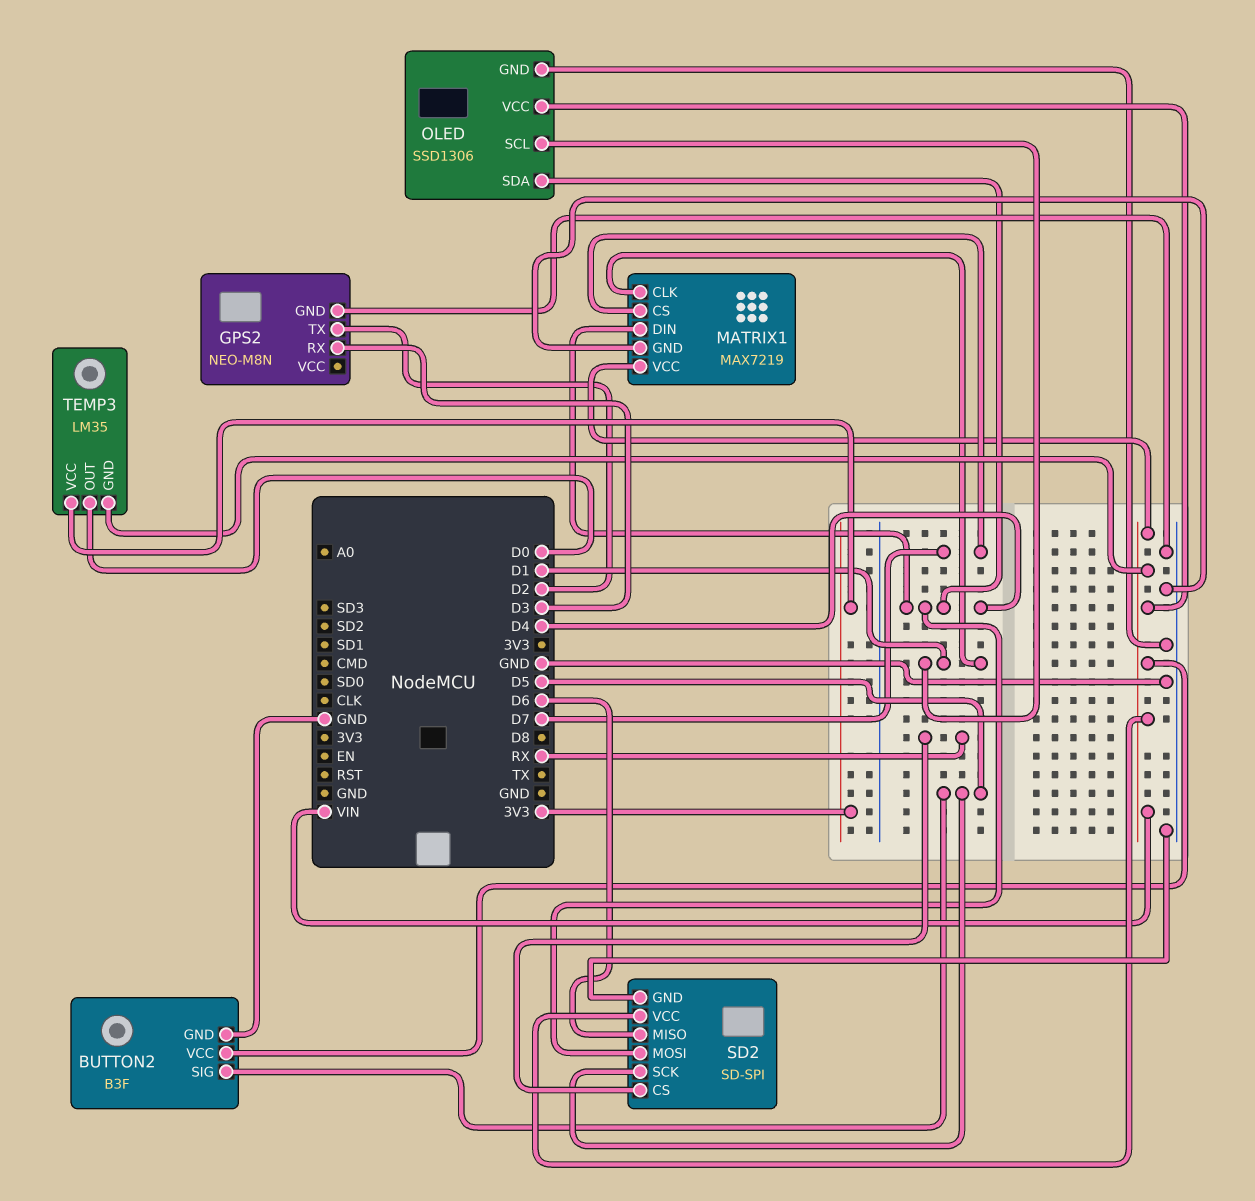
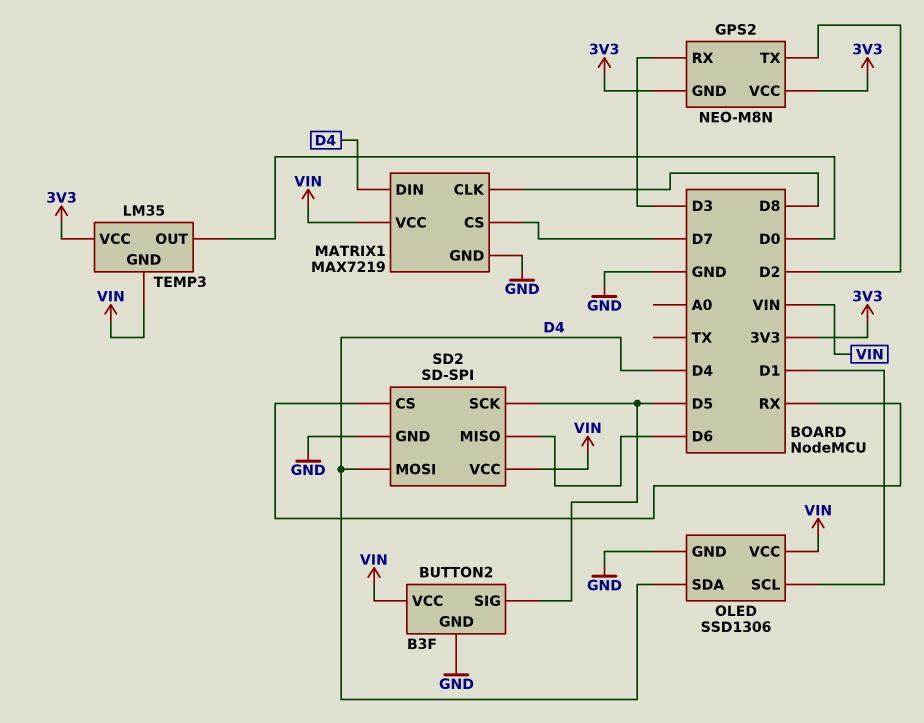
GPS2 pin GND: GND -> 3V3
GPS2 pin VCC: none -> 3V3
MATRIX1 pin CLK: D1 -> D8

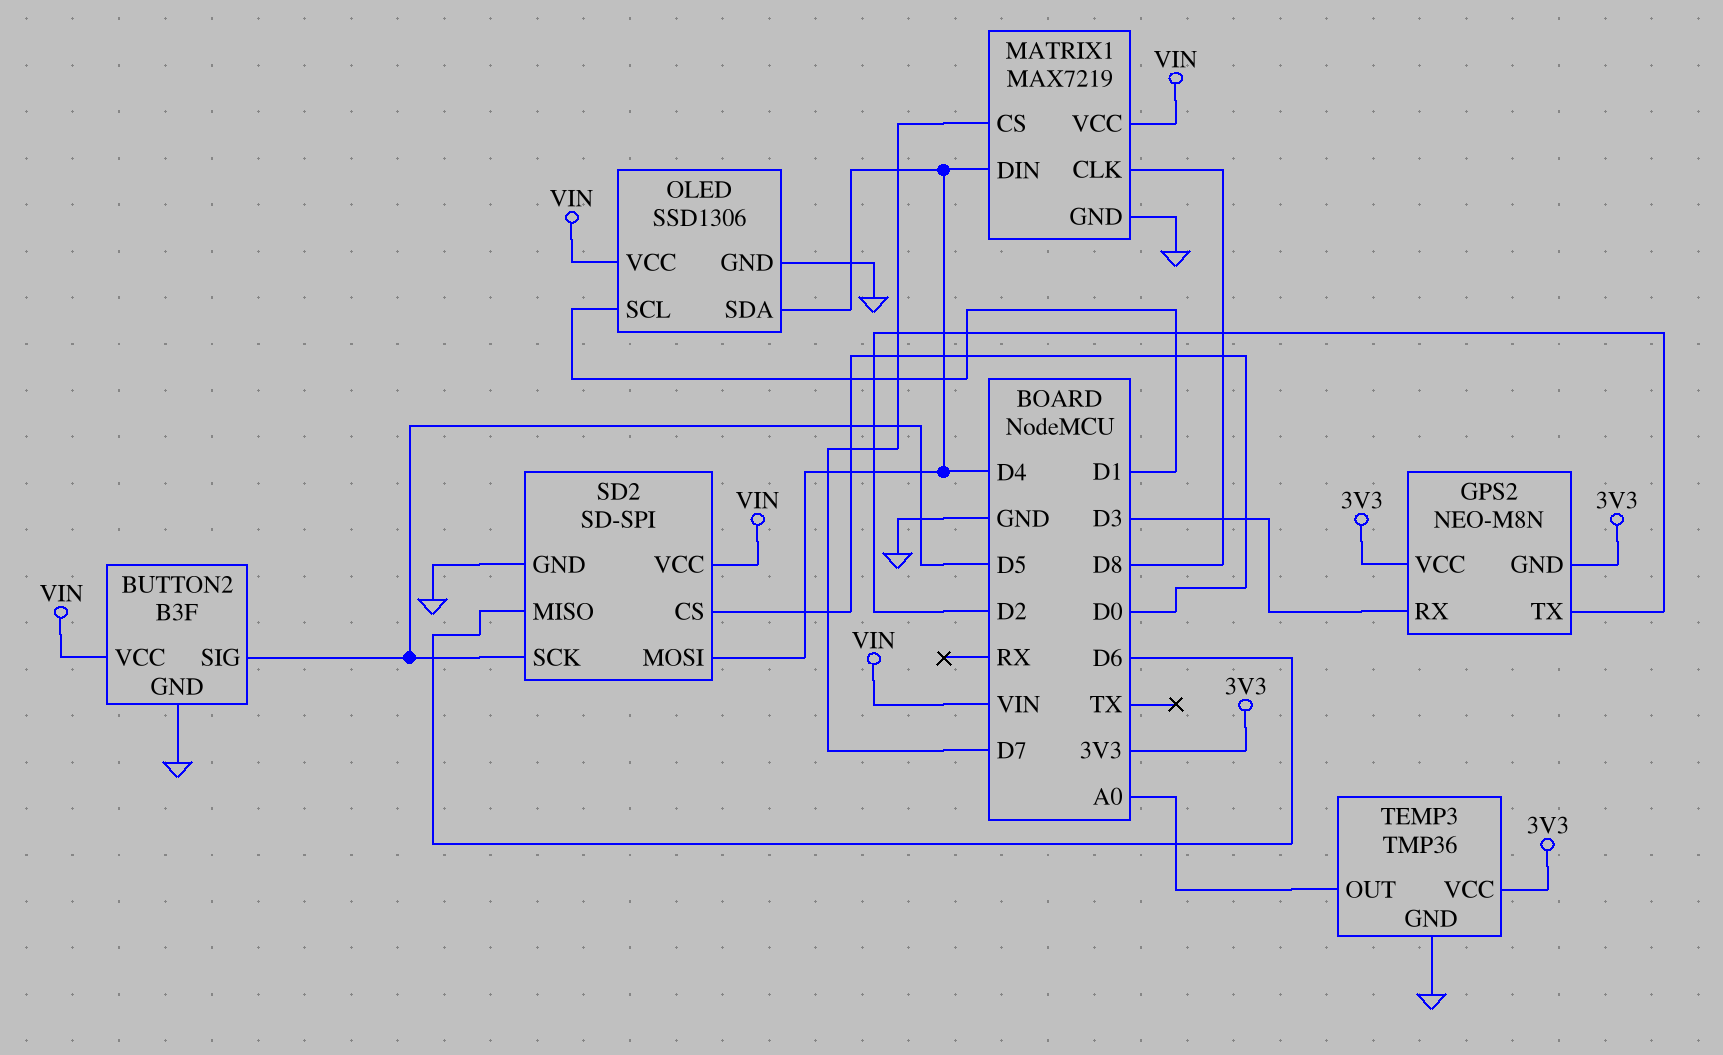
SD2 pin CS: RX -> D0
TEMP3: LM35 -> TMP36
TEMP3 pin GND: VIN -> GND
TEMP3 pin OUT: D0 -> A0

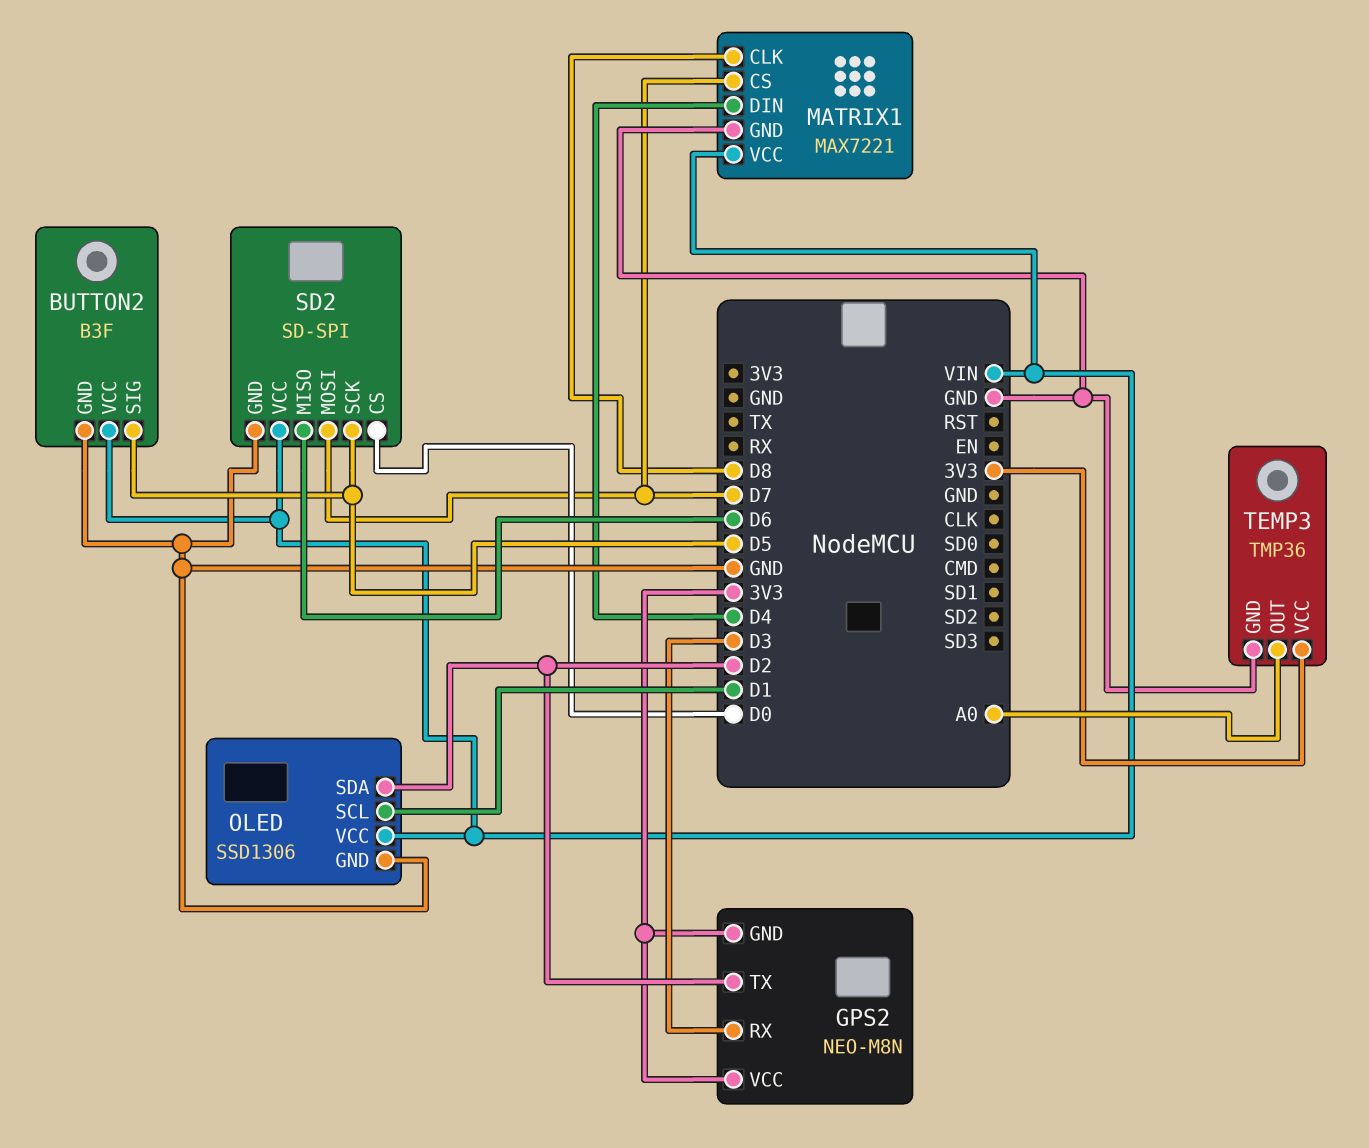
MATRIX1: MAX7219 -> MAX7221
OLED pin SDA: D4 -> D2
SD2 pin MOSI: D4 -> D7

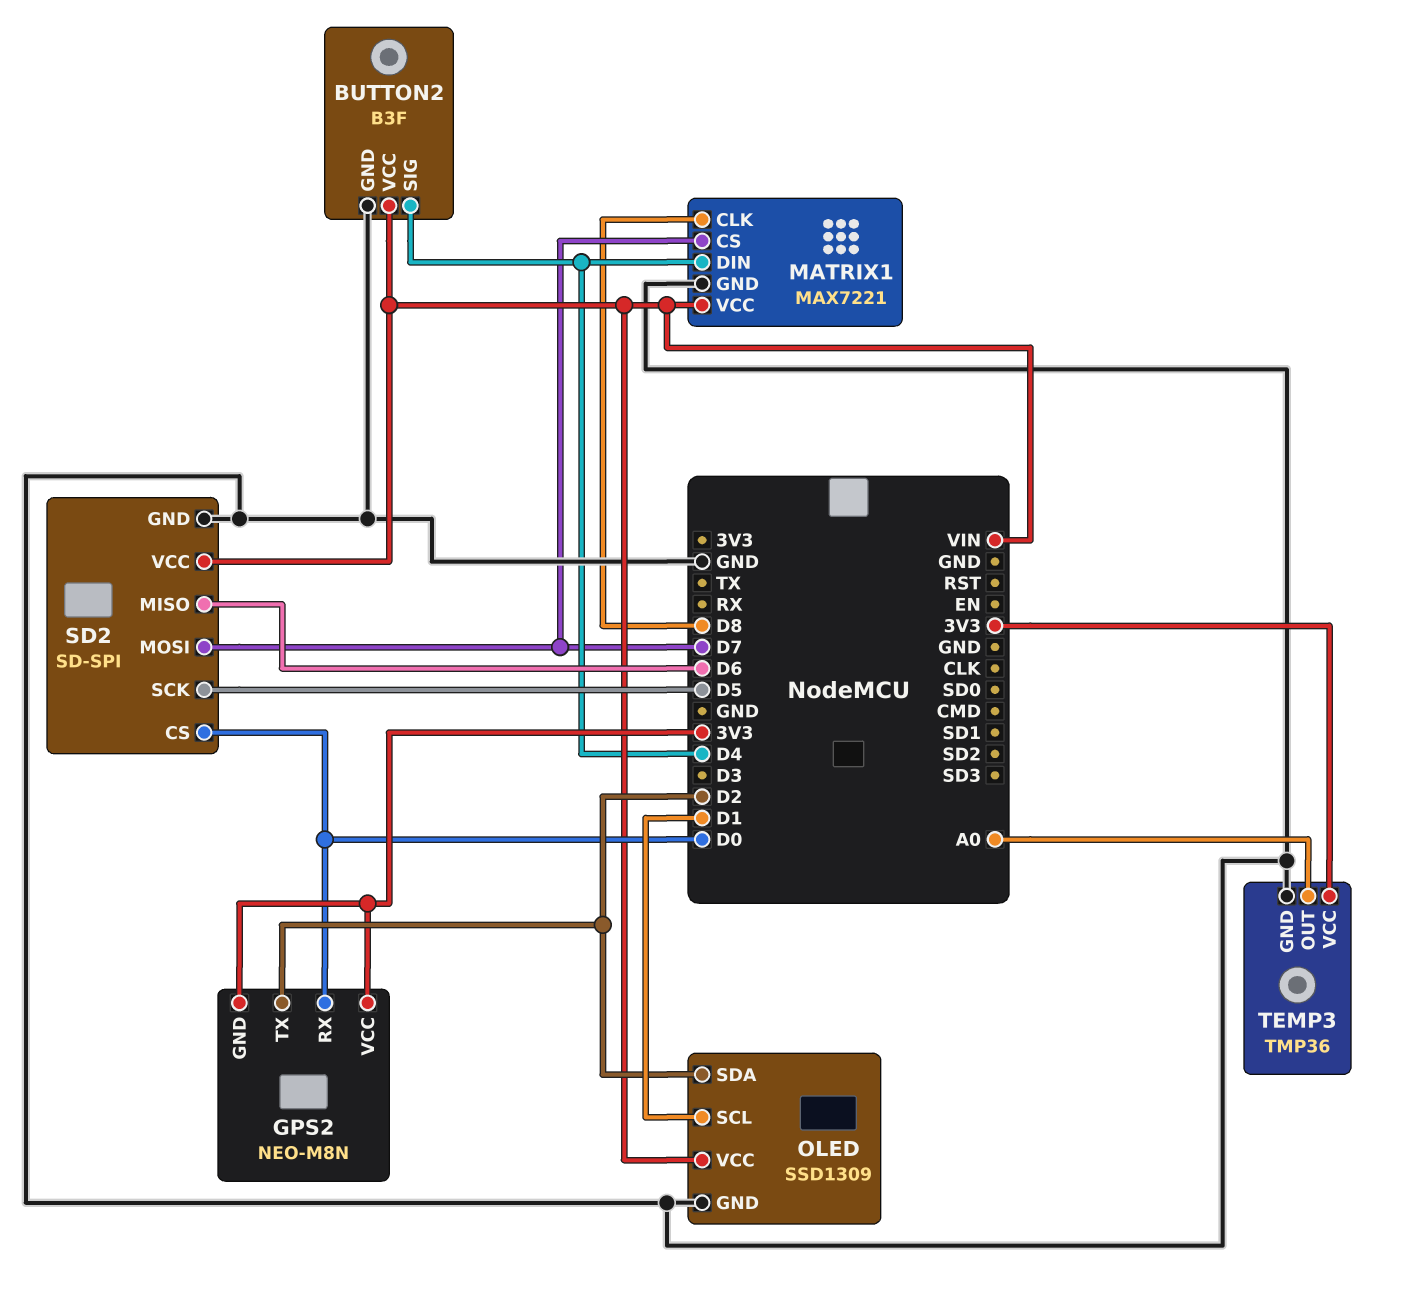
BUTTON2 pin SIG: D5 -> D4
GPS2 pin RX: D3 -> D0
OLED: SSD1306 -> SSD1309

